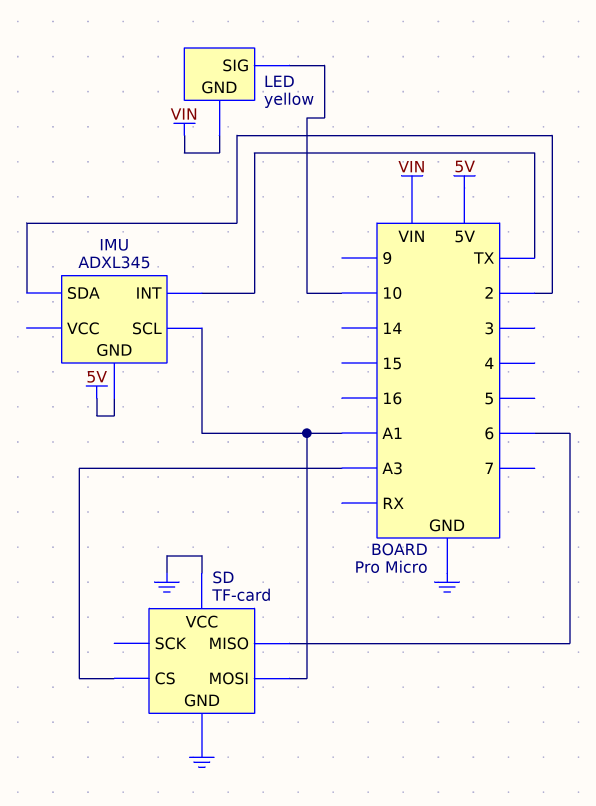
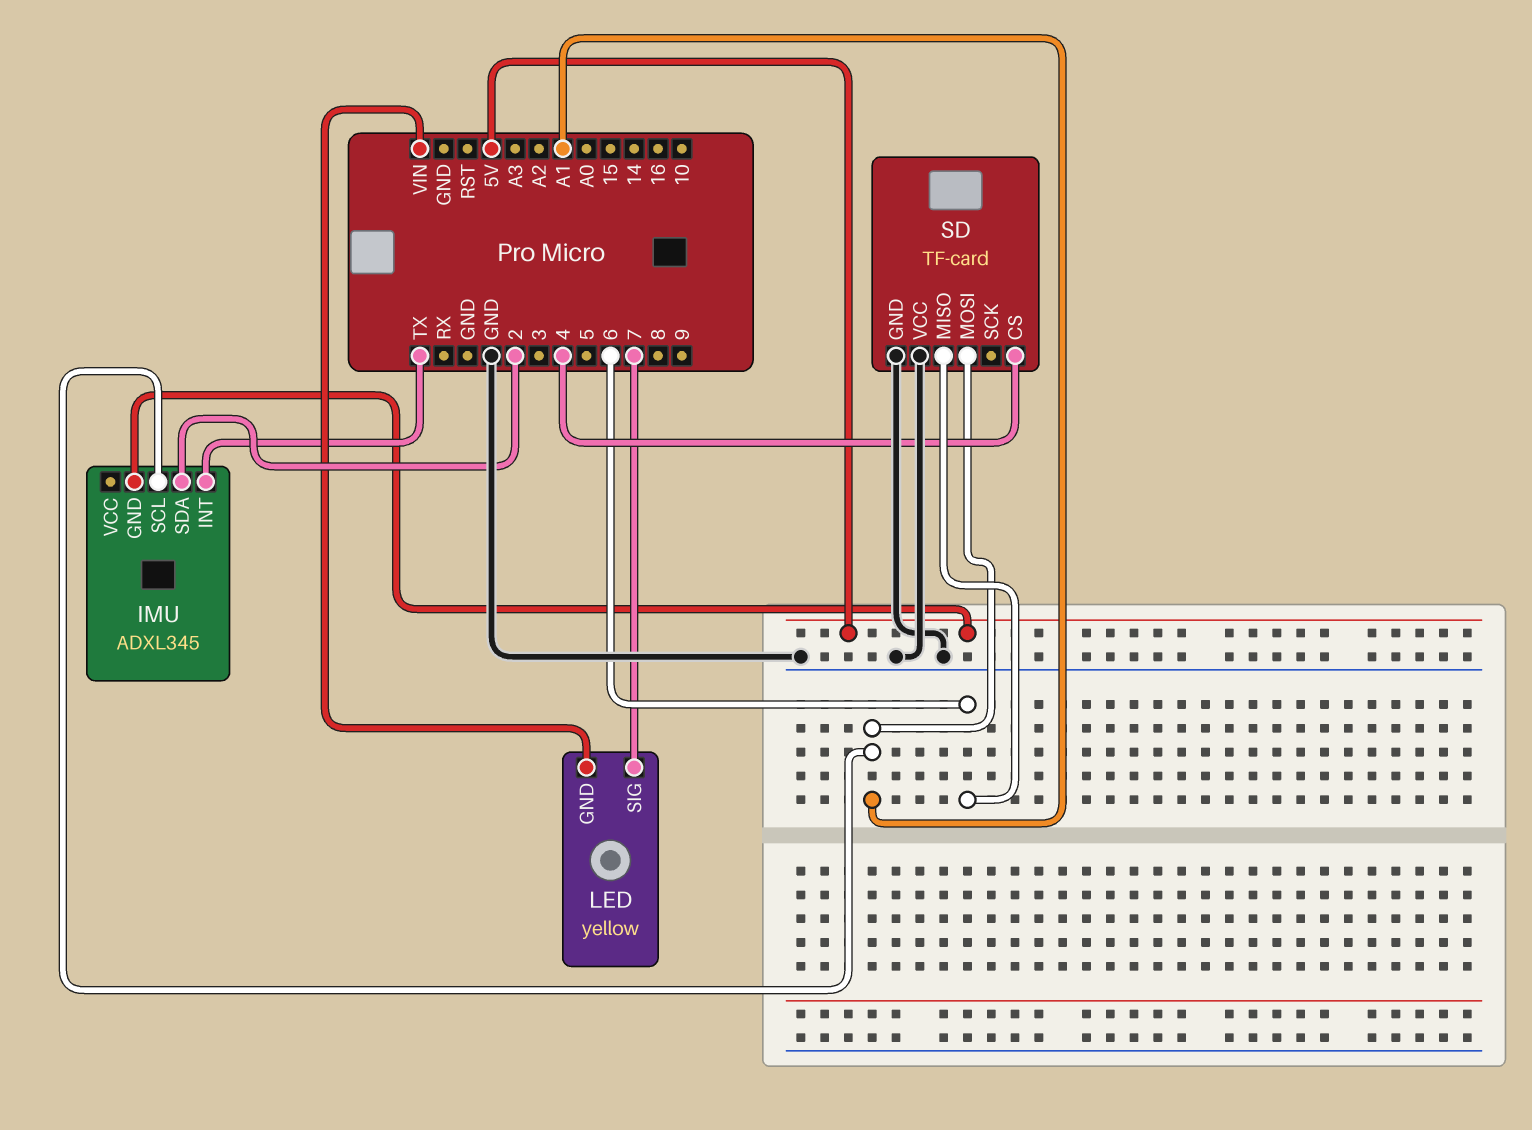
LED pin SIG: 10 -> 7
SD pin CS: A3 -> 4

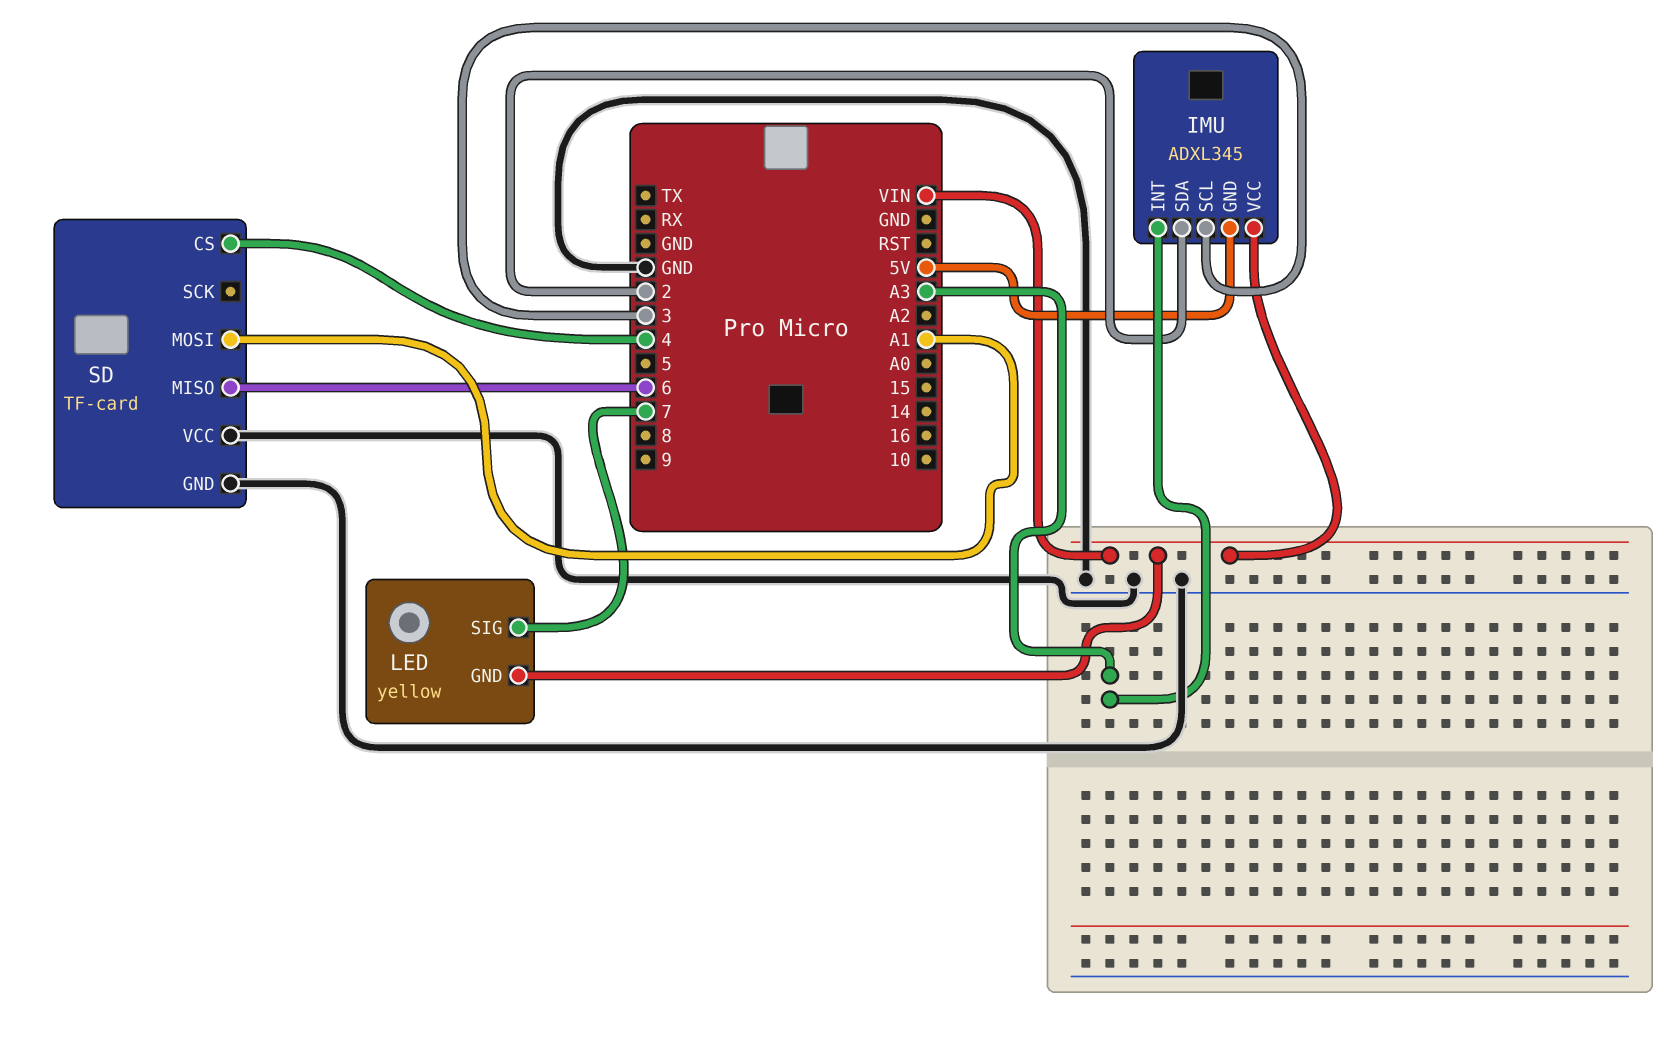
IMU pin INT: TX -> A3
IMU pin SCL: A1 -> 3
IMU pin VCC: none -> VIN

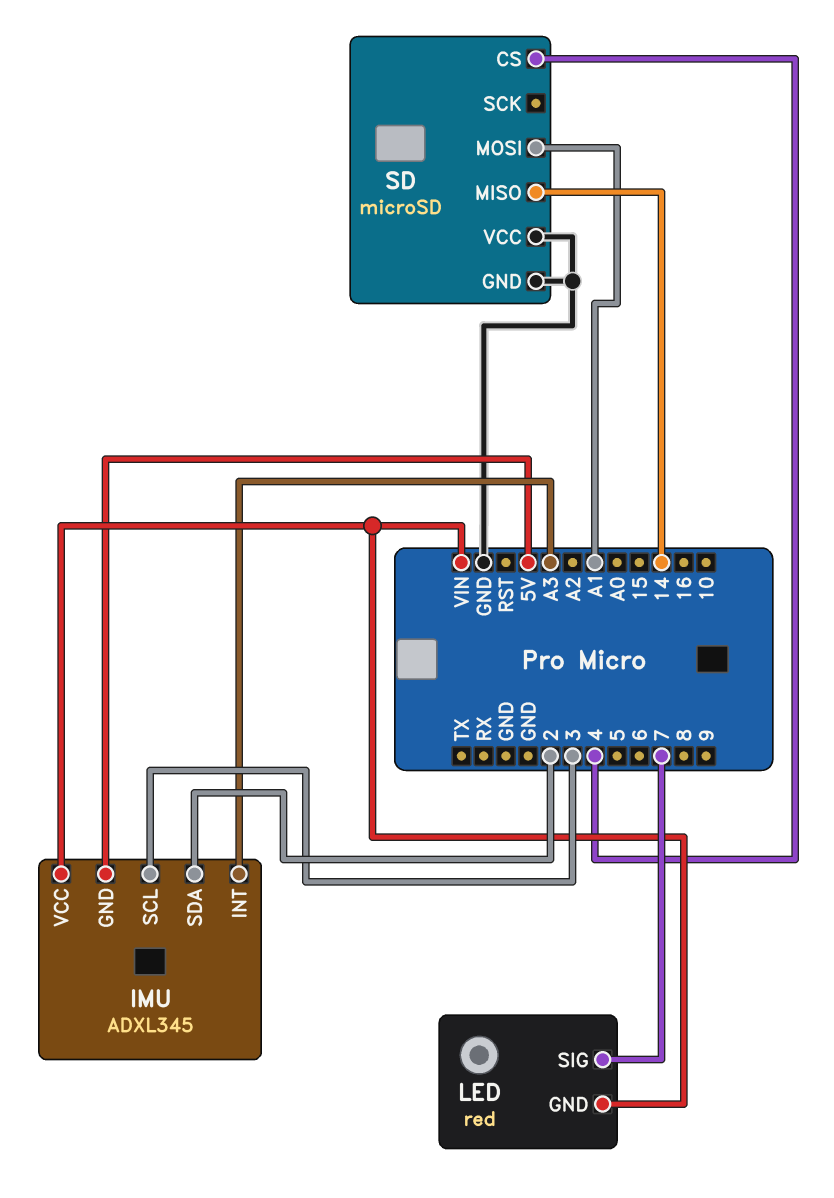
LED: yellow -> red
SD: TF-card -> microSD
SD pin MISO: 6 -> 14

